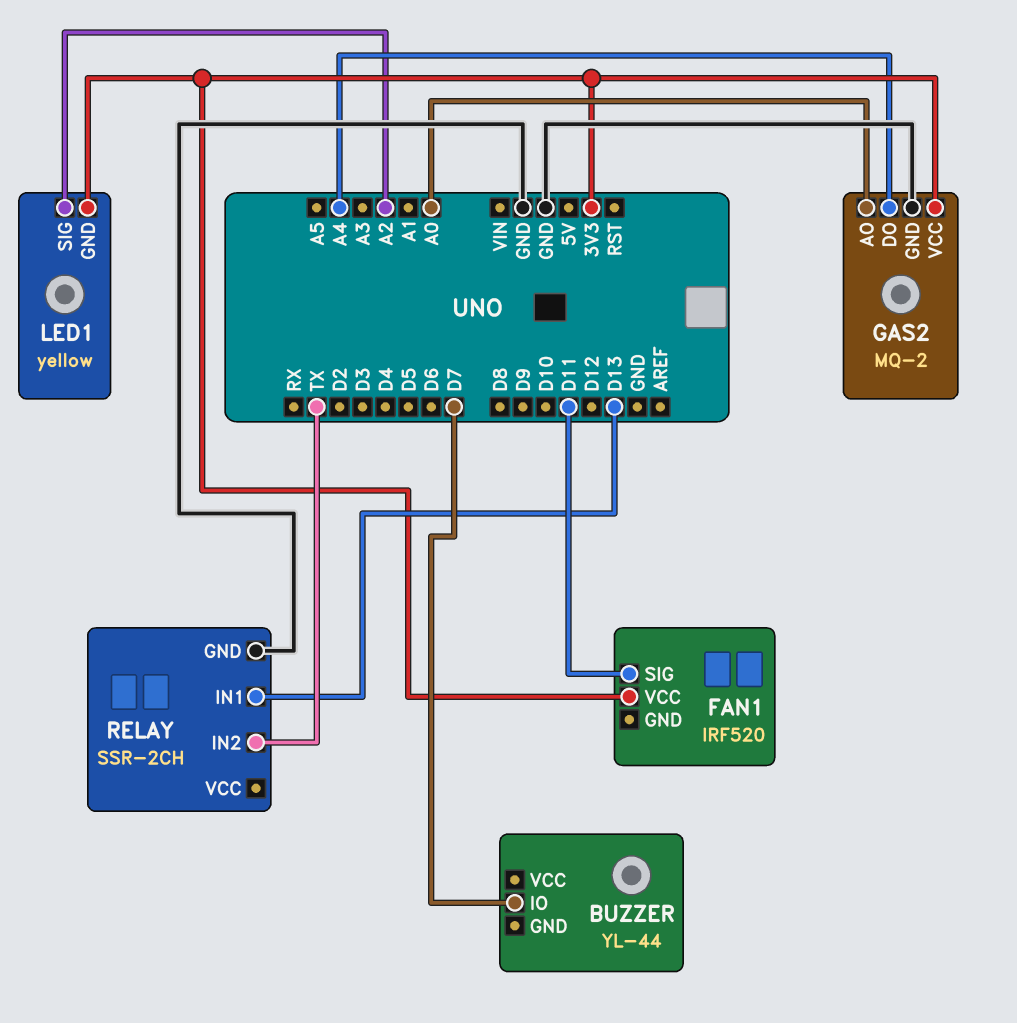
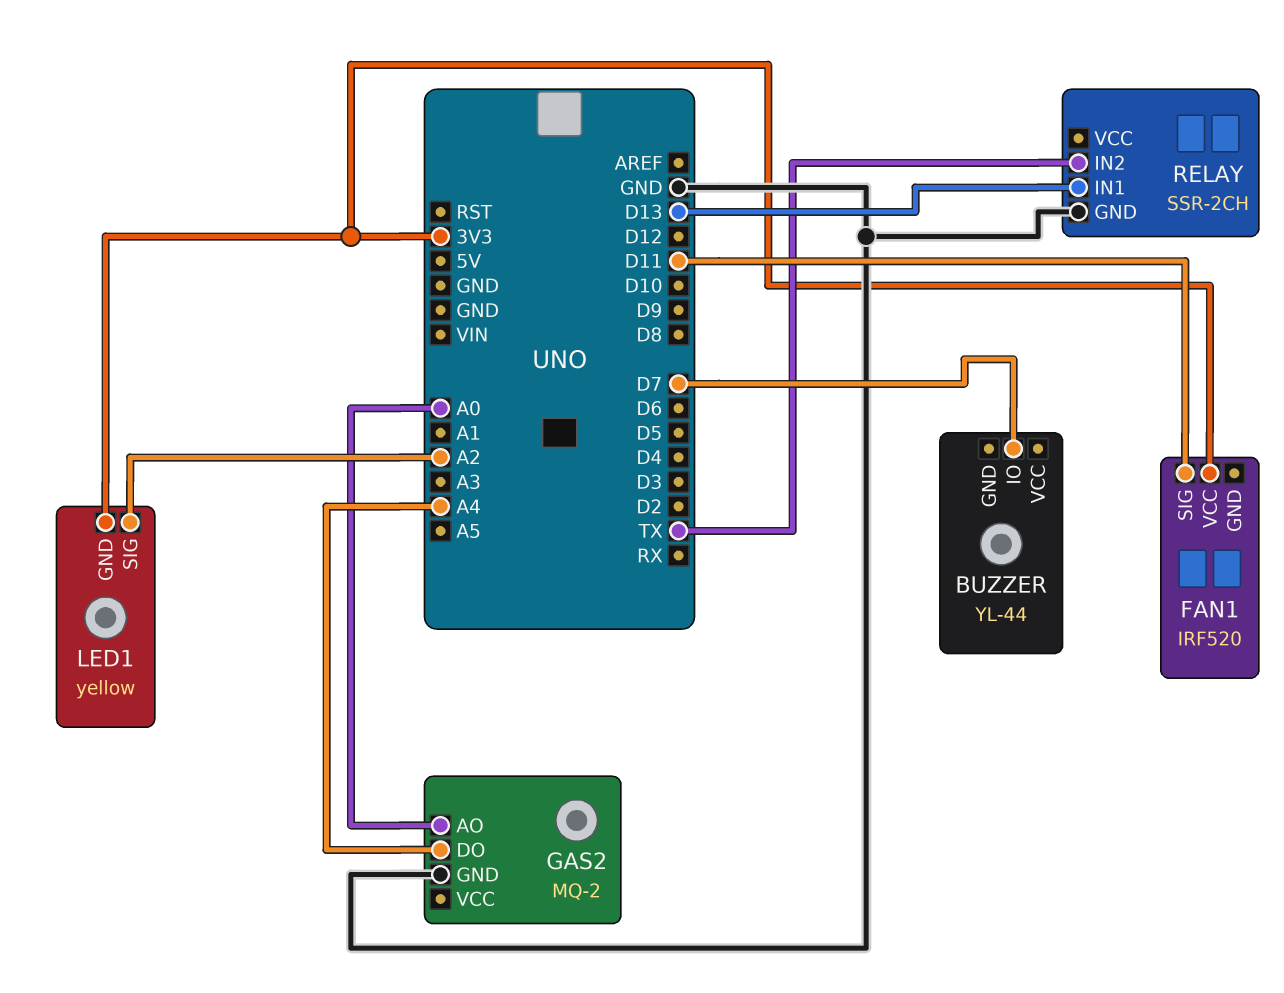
GAS2 pin VCC: 3V3 -> none

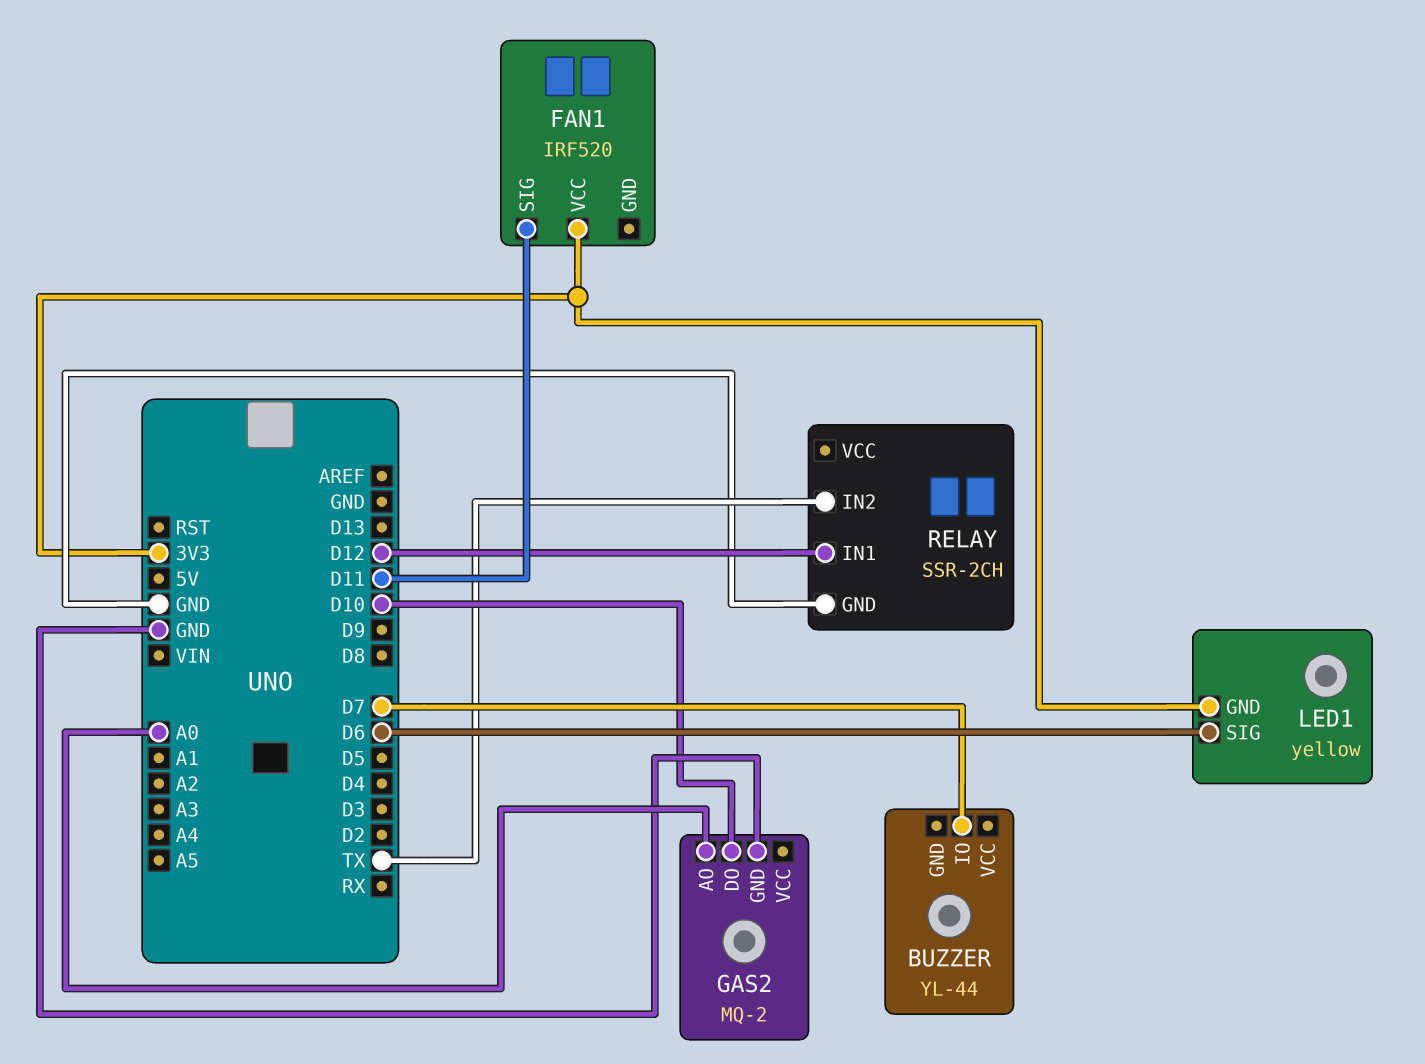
GAS2 pin DO: A4 -> D10
LED1 pin SIG: A2 -> D6
RELAY pin IN1: D13 -> D12

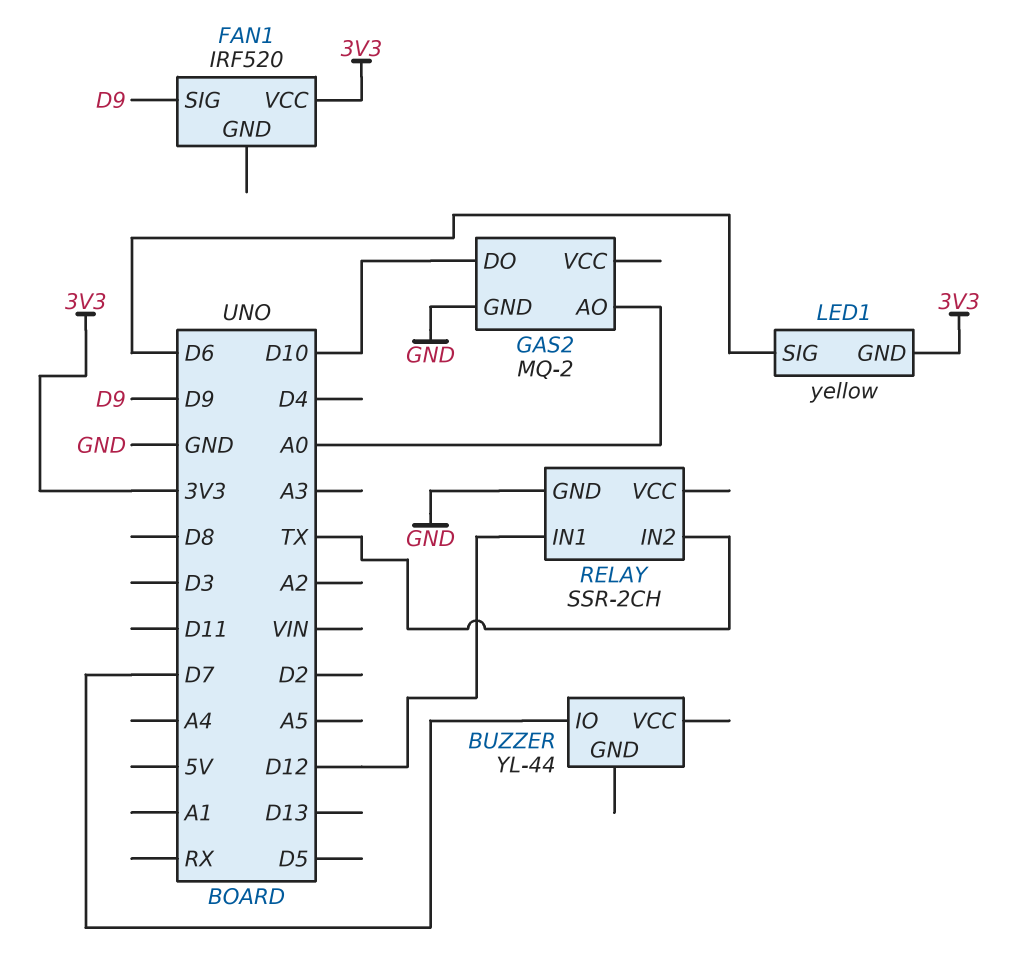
FAN1 pin SIG: D11 -> D9

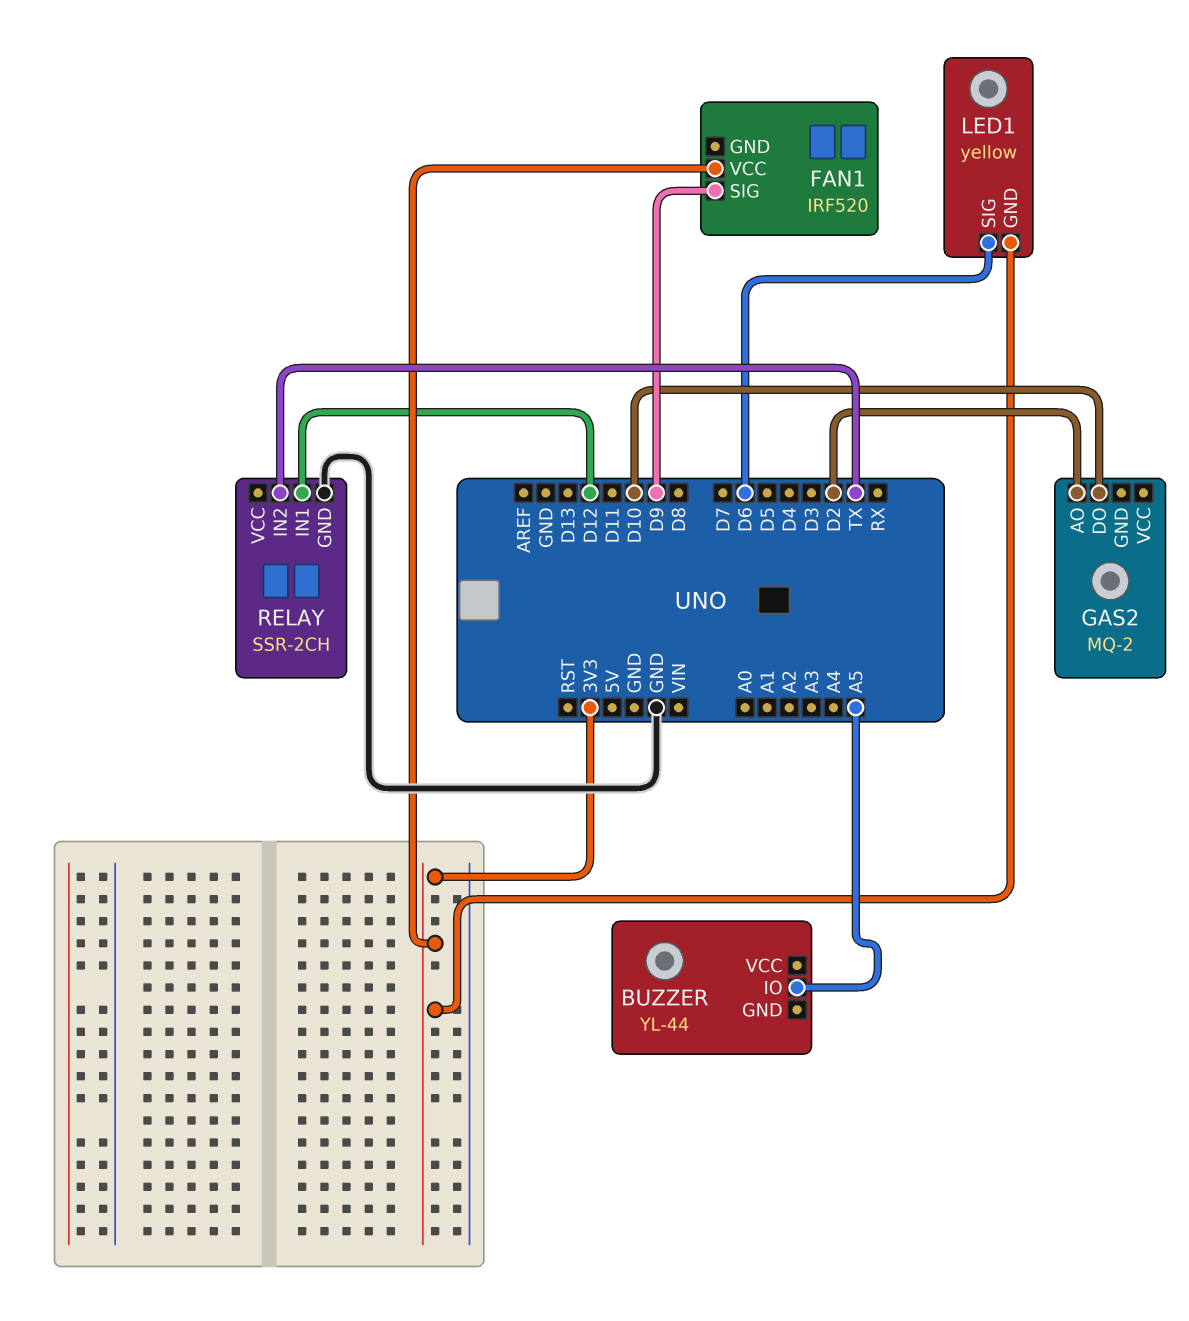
BUZZER pin IO: D7 -> A5
GAS2 pin AO: A0 -> D2
GAS2 pin GND: GND -> none

